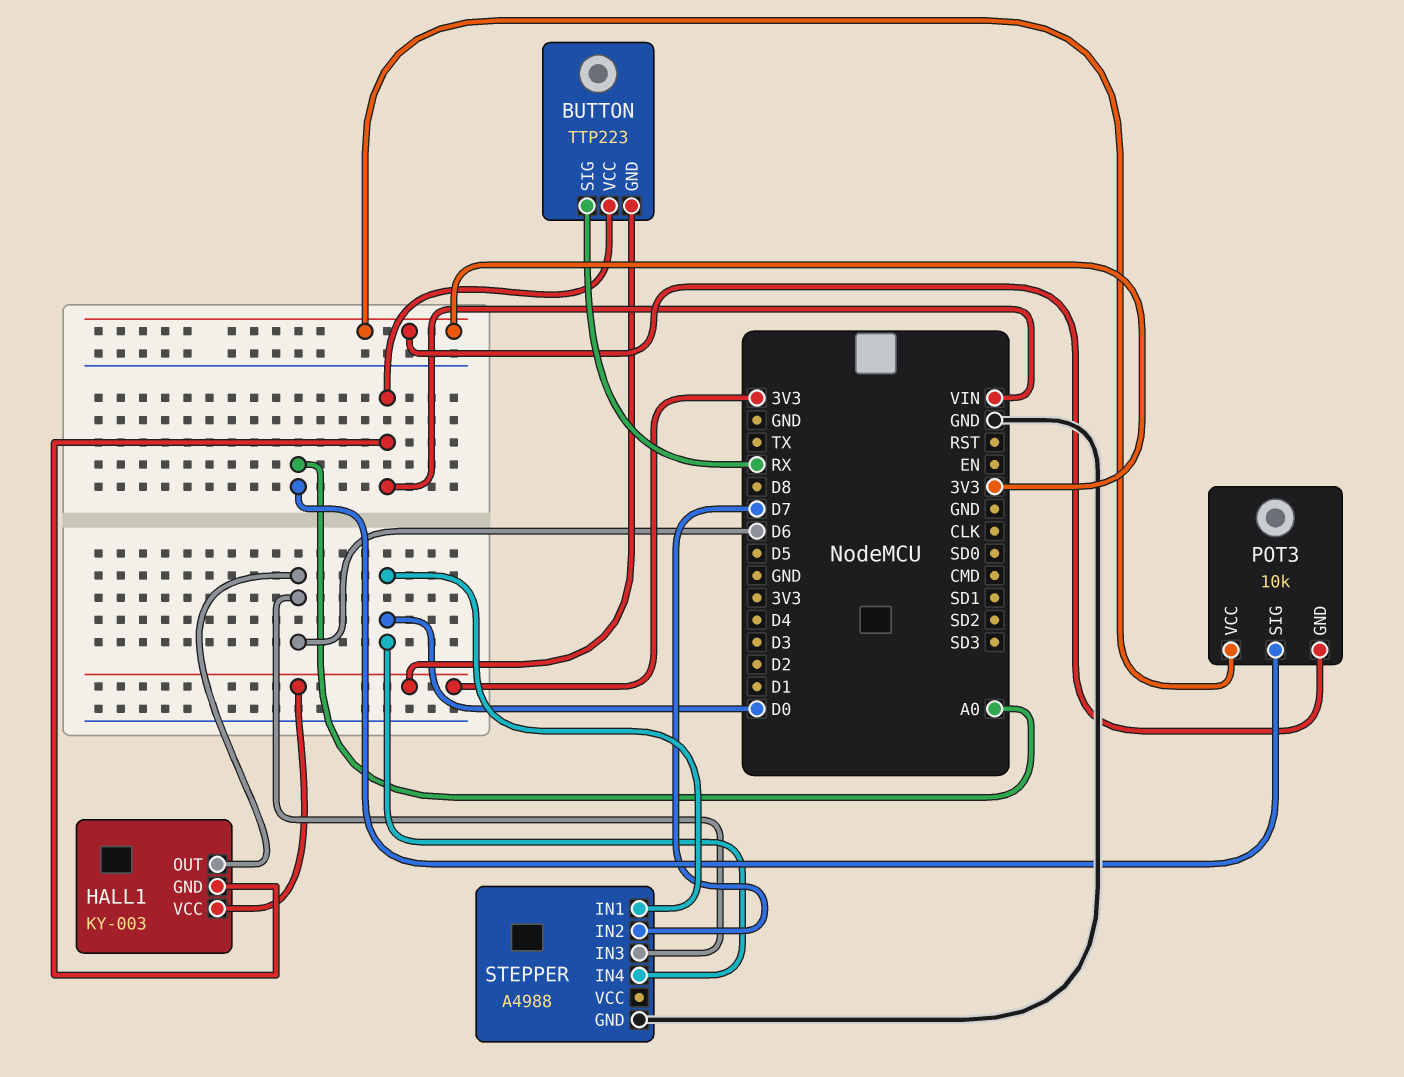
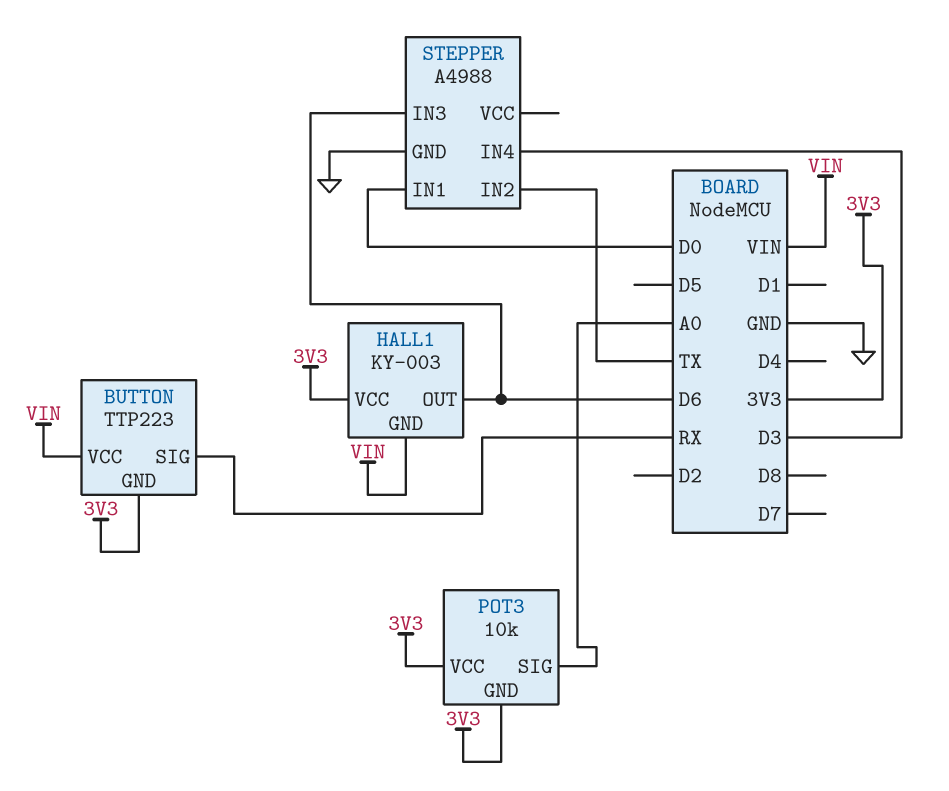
STEPPER pin IN2: D7 -> TX
STEPPER pin IN4: D0 -> D3

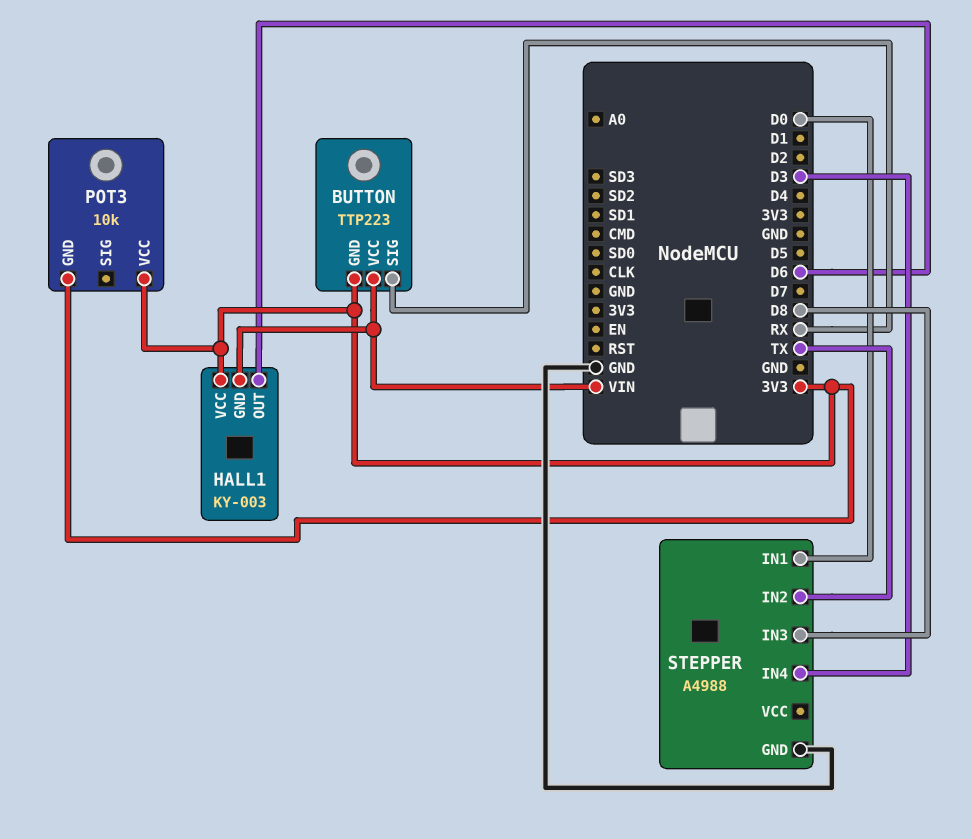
POT3 pin SIG: A0 -> none
STEPPER pin IN3: D6 -> D8

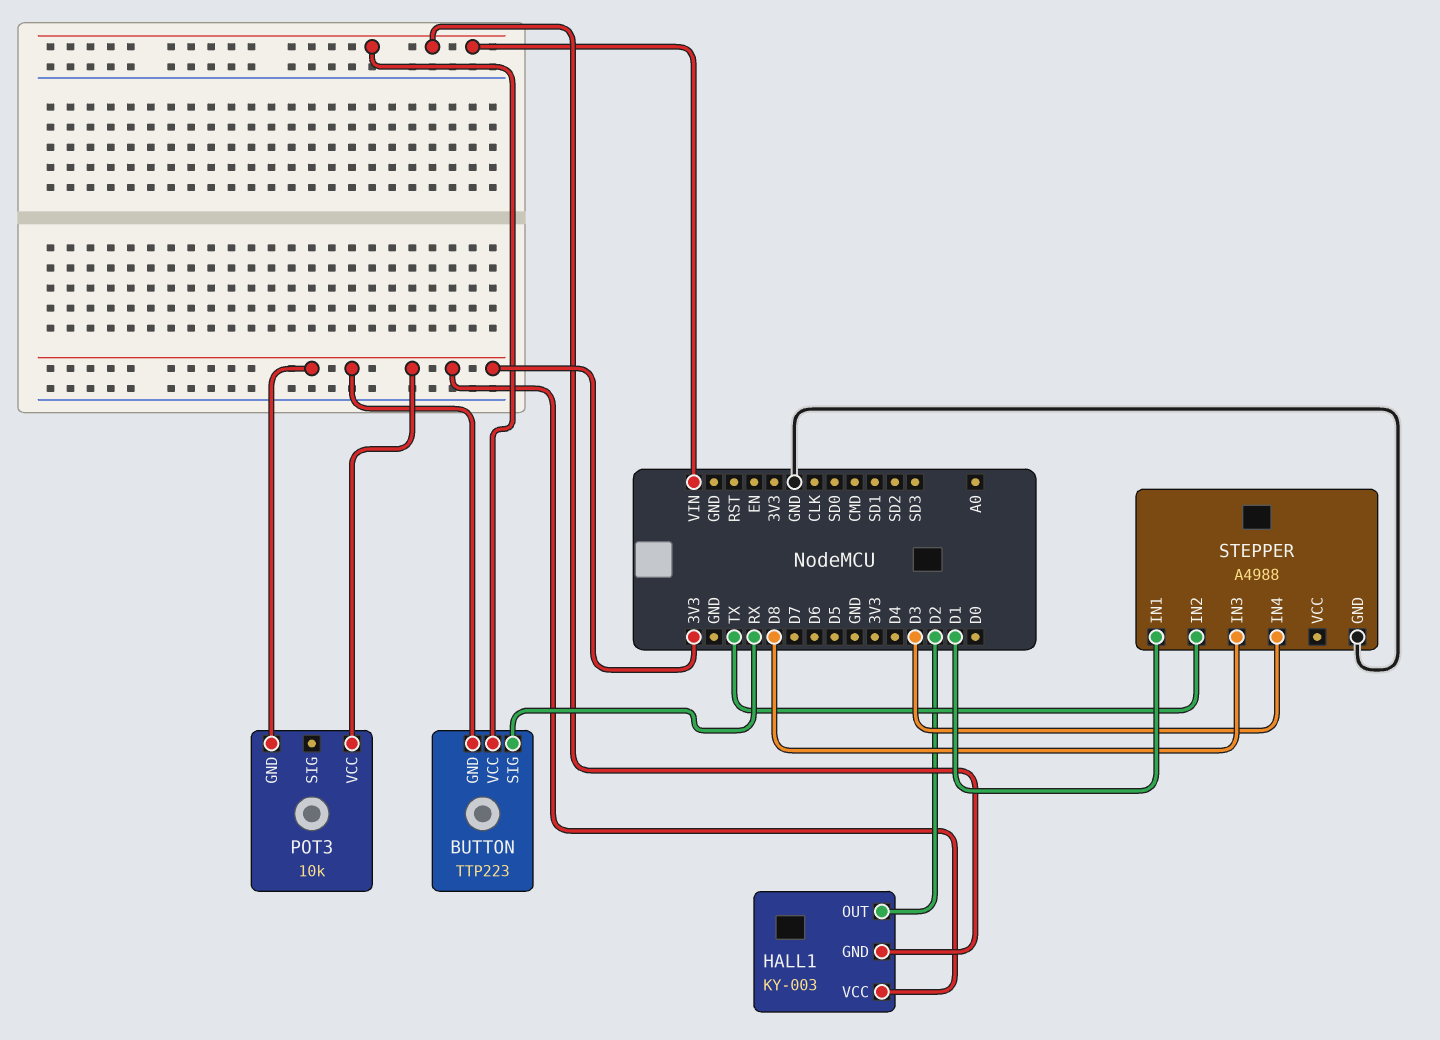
HALL1 pin OUT: D6 -> D2
STEPPER pin IN1: D0 -> D1

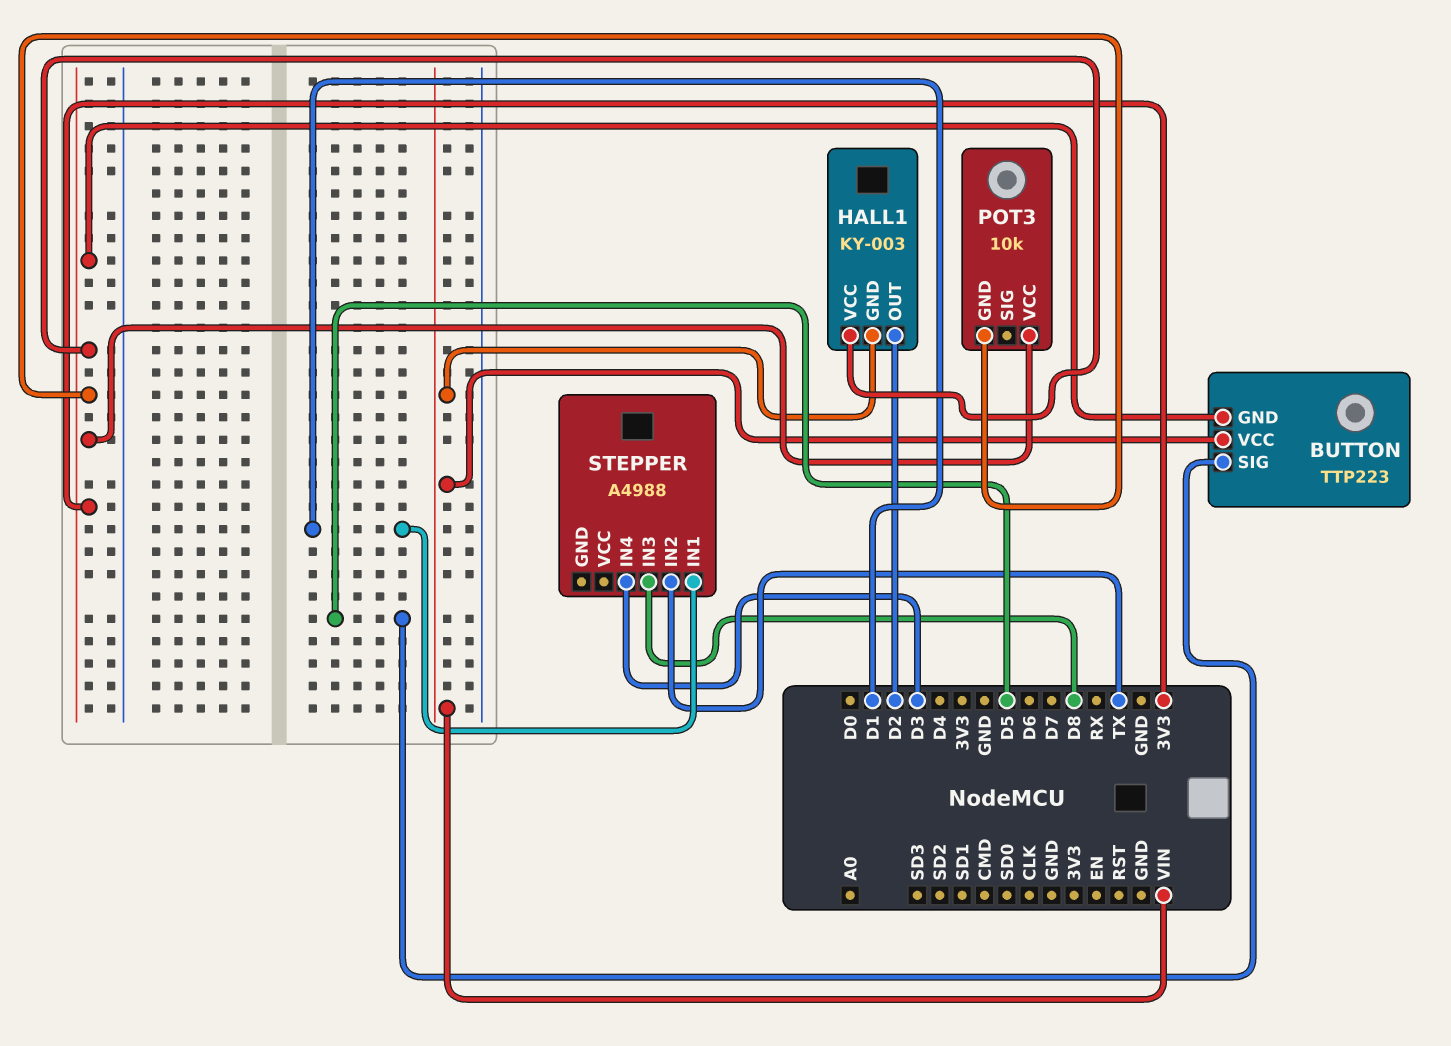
BUTTON pin SIG: RX -> D5
STEPPER pin GND: GND -> none

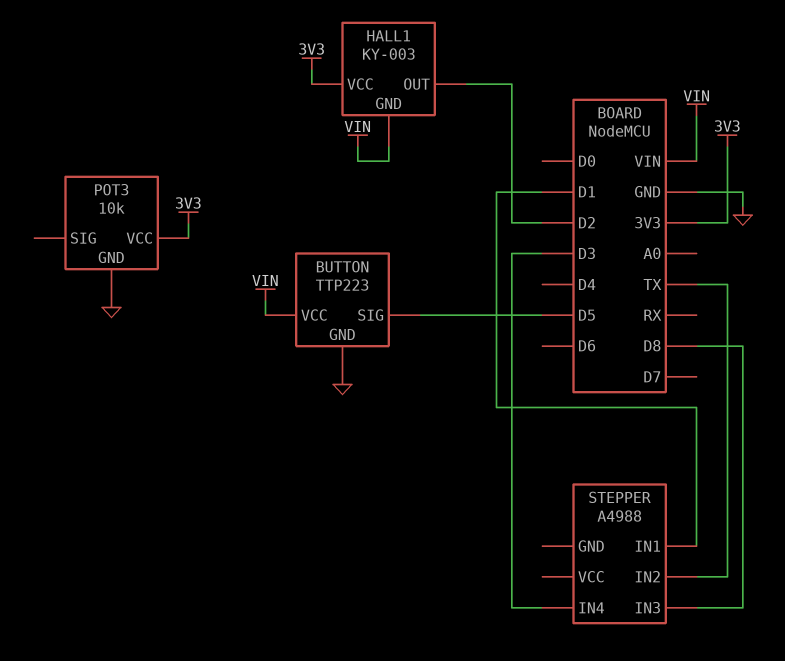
BUTTON pin GND: 3V3 -> GND
POT3 pin GND: 3V3 -> GND

